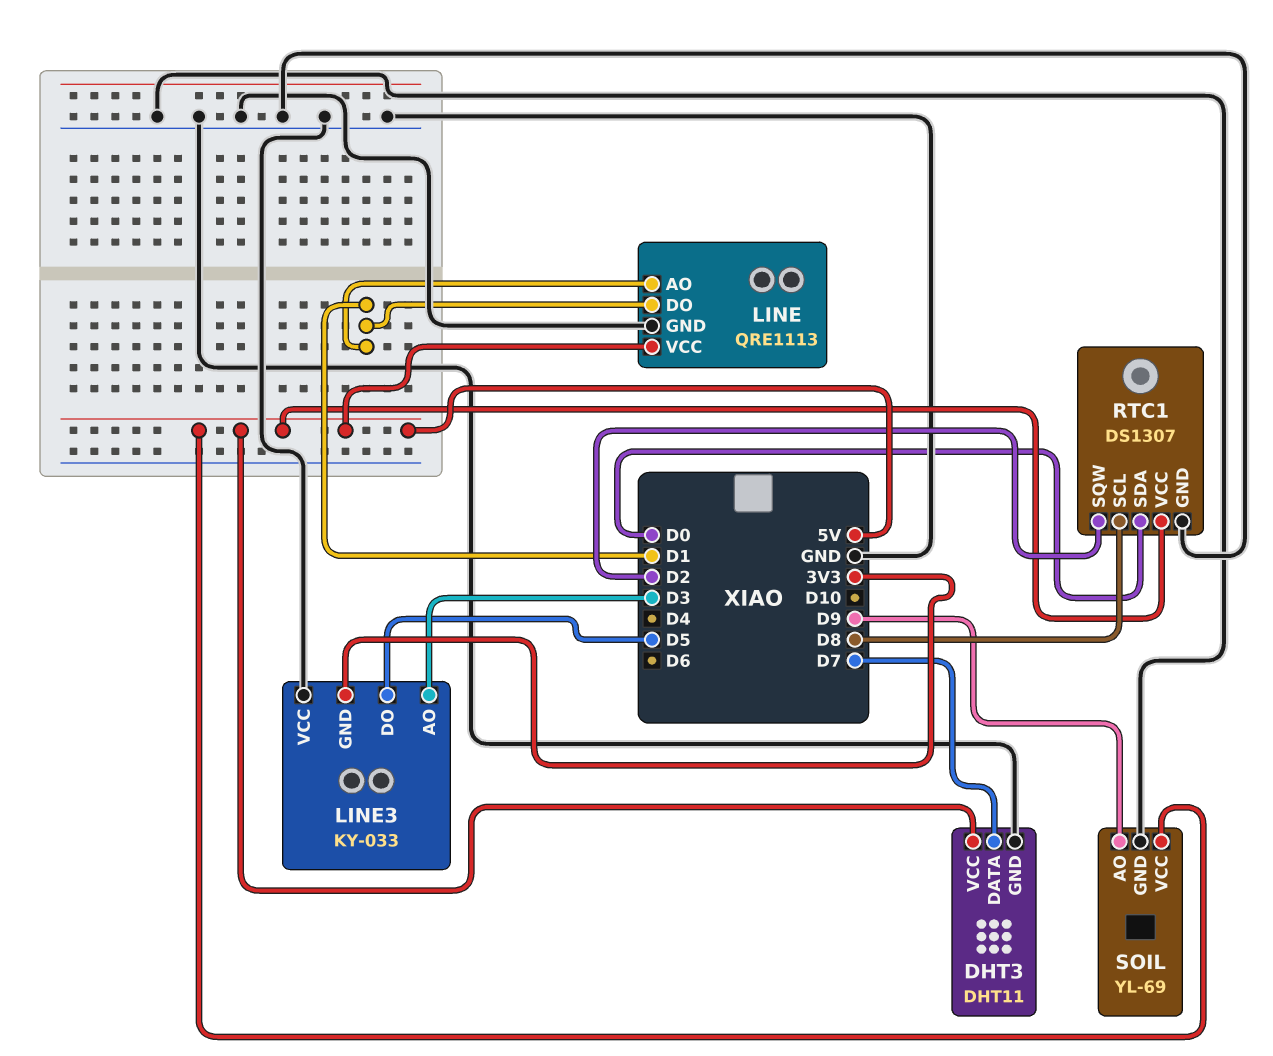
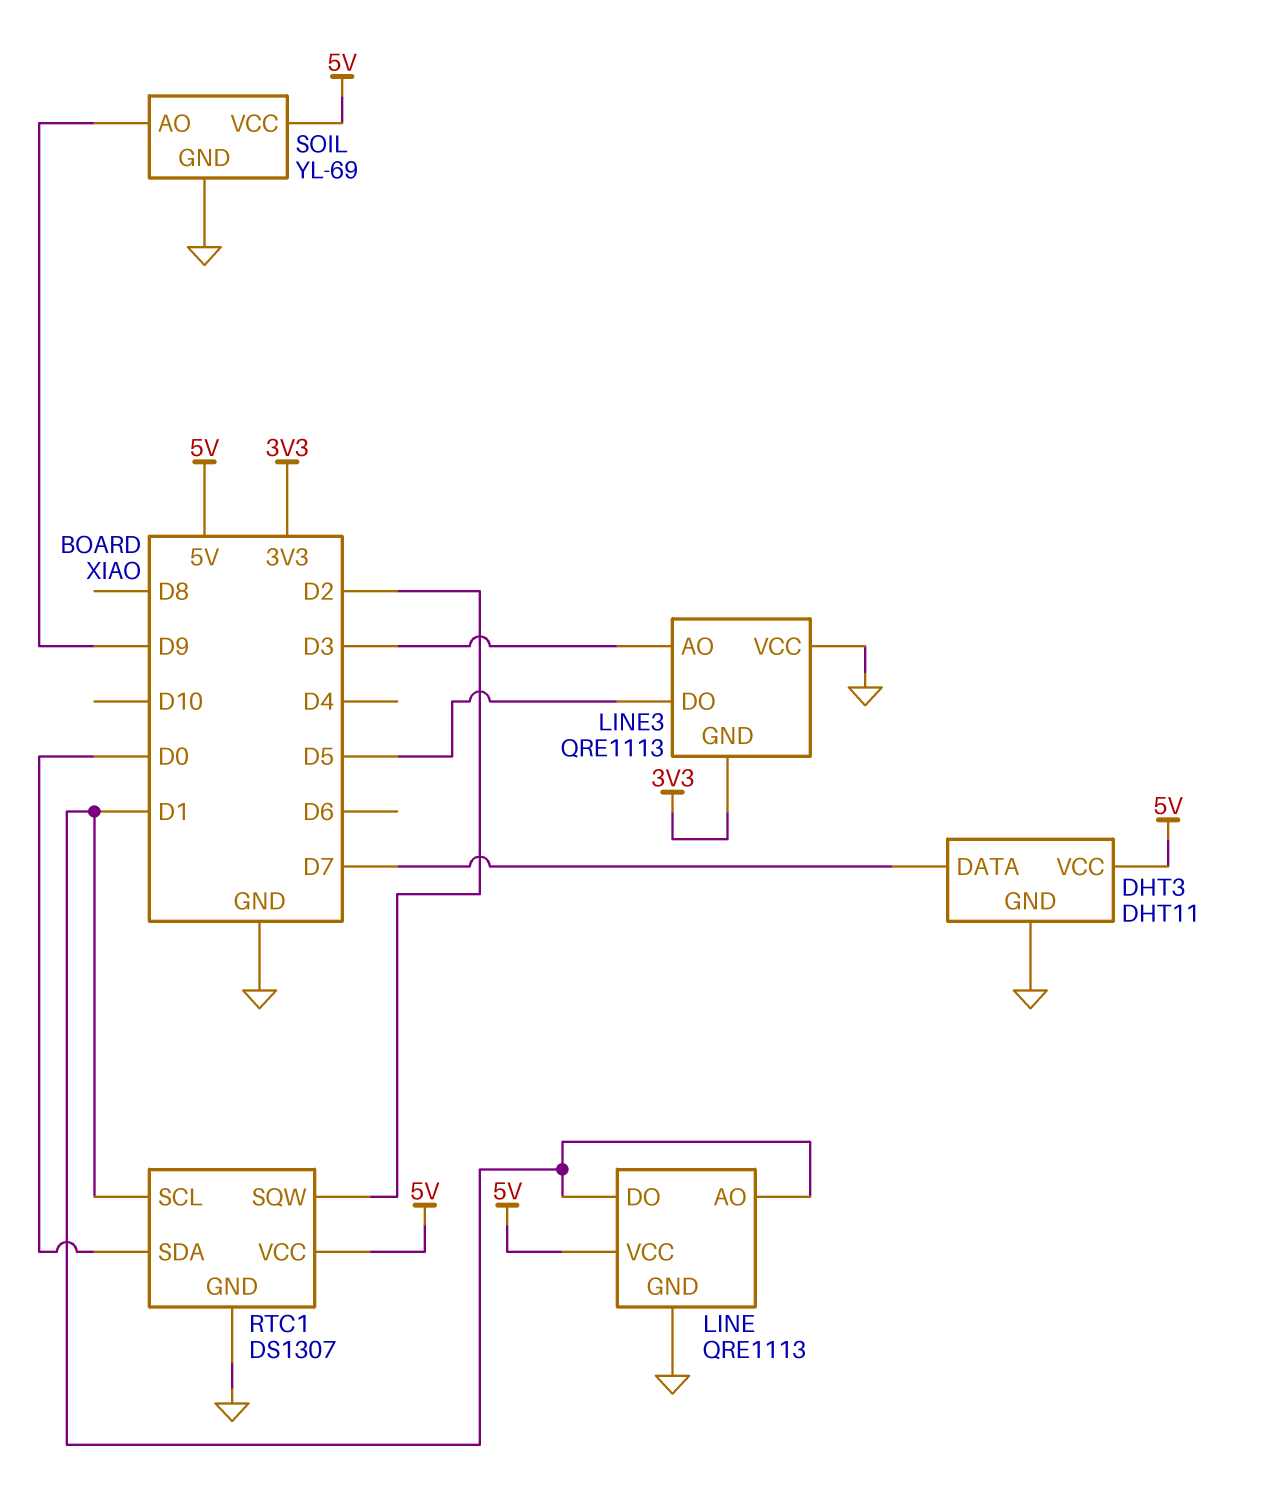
LINE3: KY-033 -> QRE1113
RTC1 pin SCL: D8 -> D1

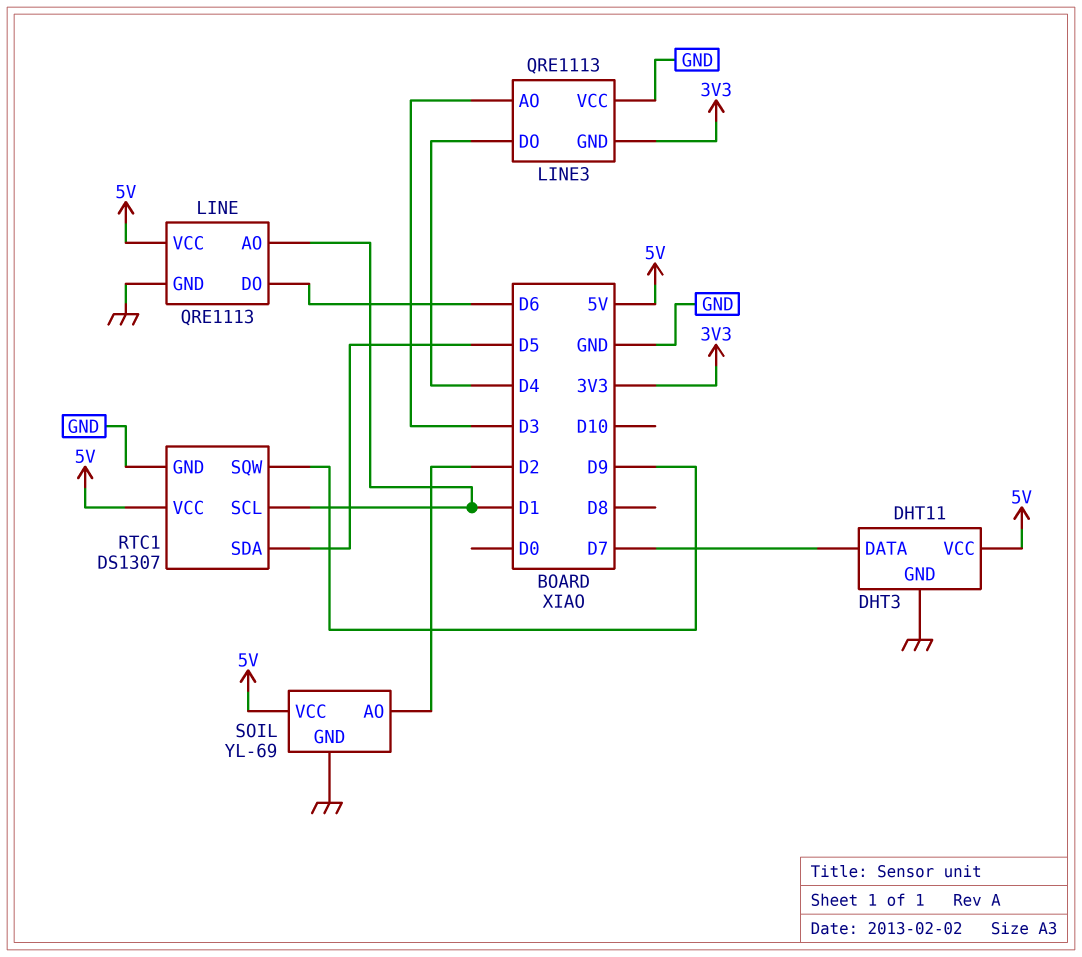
LINE pin DO: D1 -> D6
LINE3 pin DO: D5 -> D4
RTC1 pin SDA: D0 -> D5
RTC1 pin SQW: D2 -> D9
SOIL pin AO: D9 -> D2

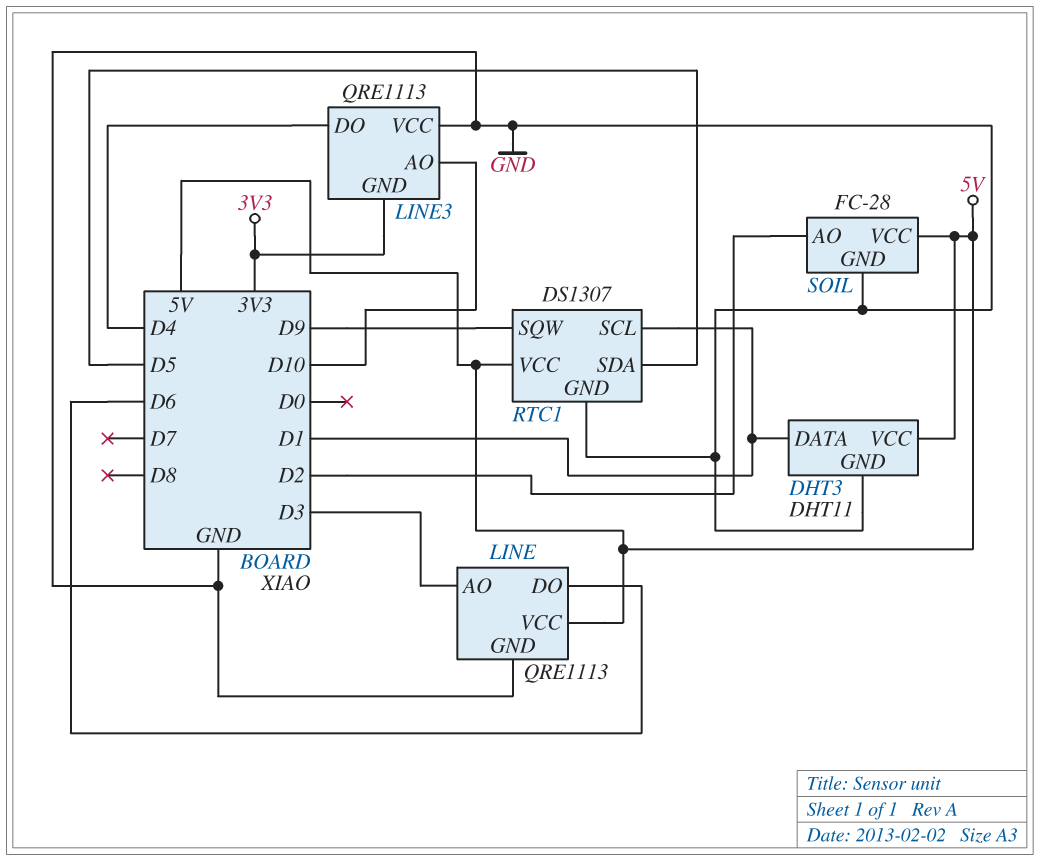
DHT3 pin DATA: D7 -> D1
LINE pin AO: D1 -> D3
LINE3 pin AO: D3 -> D10
SOIL: YL-69 -> FC-28

